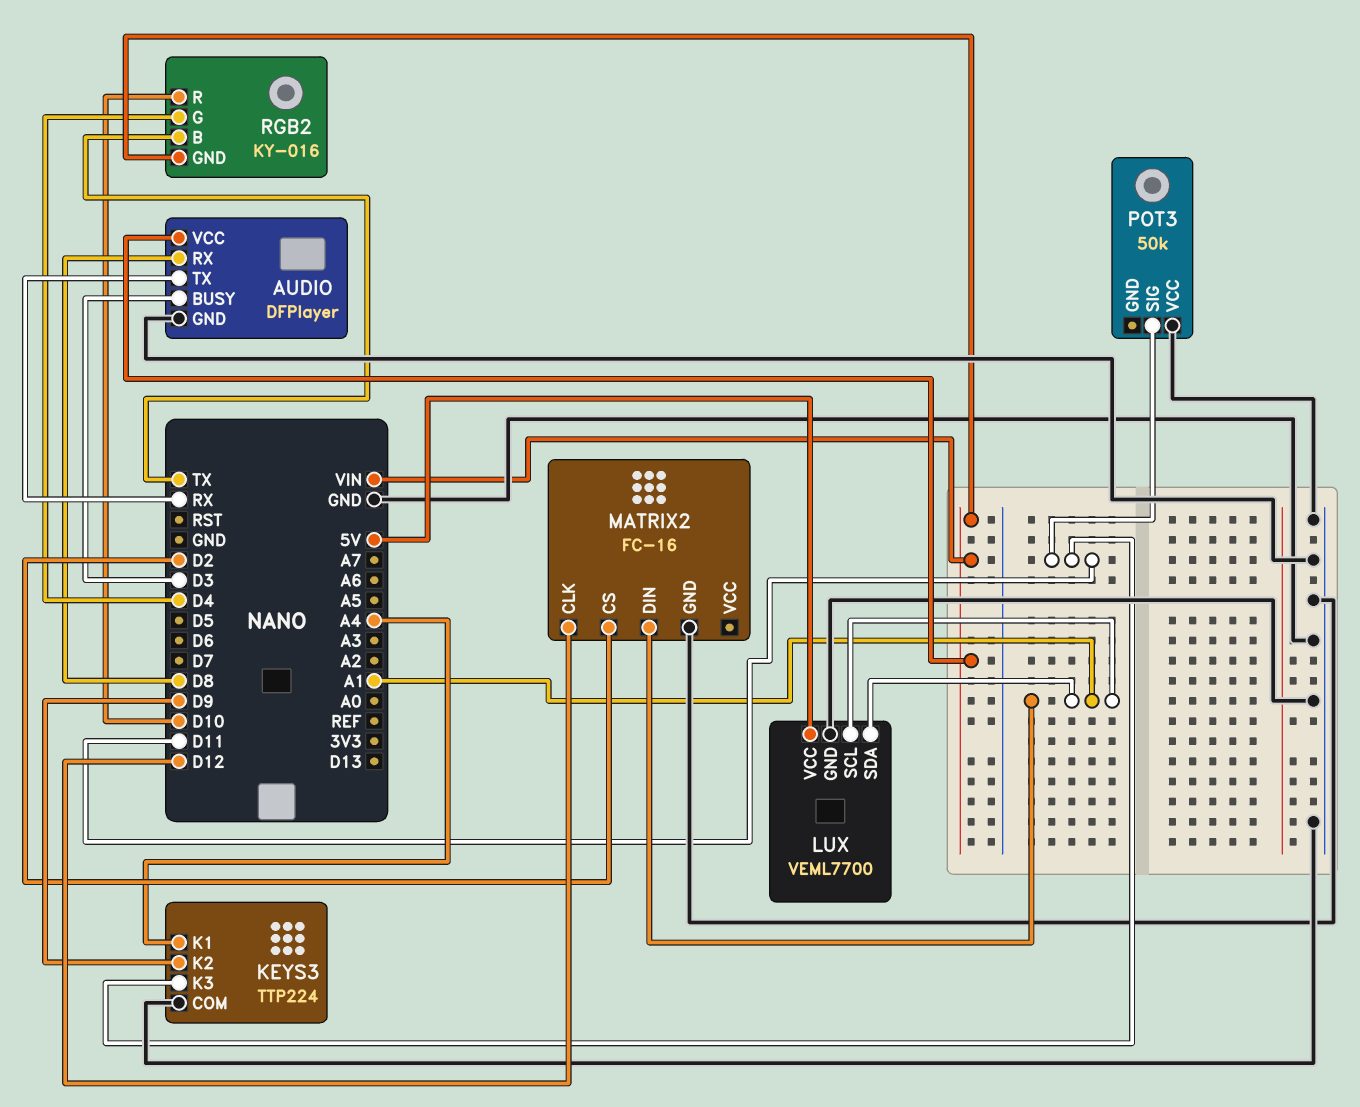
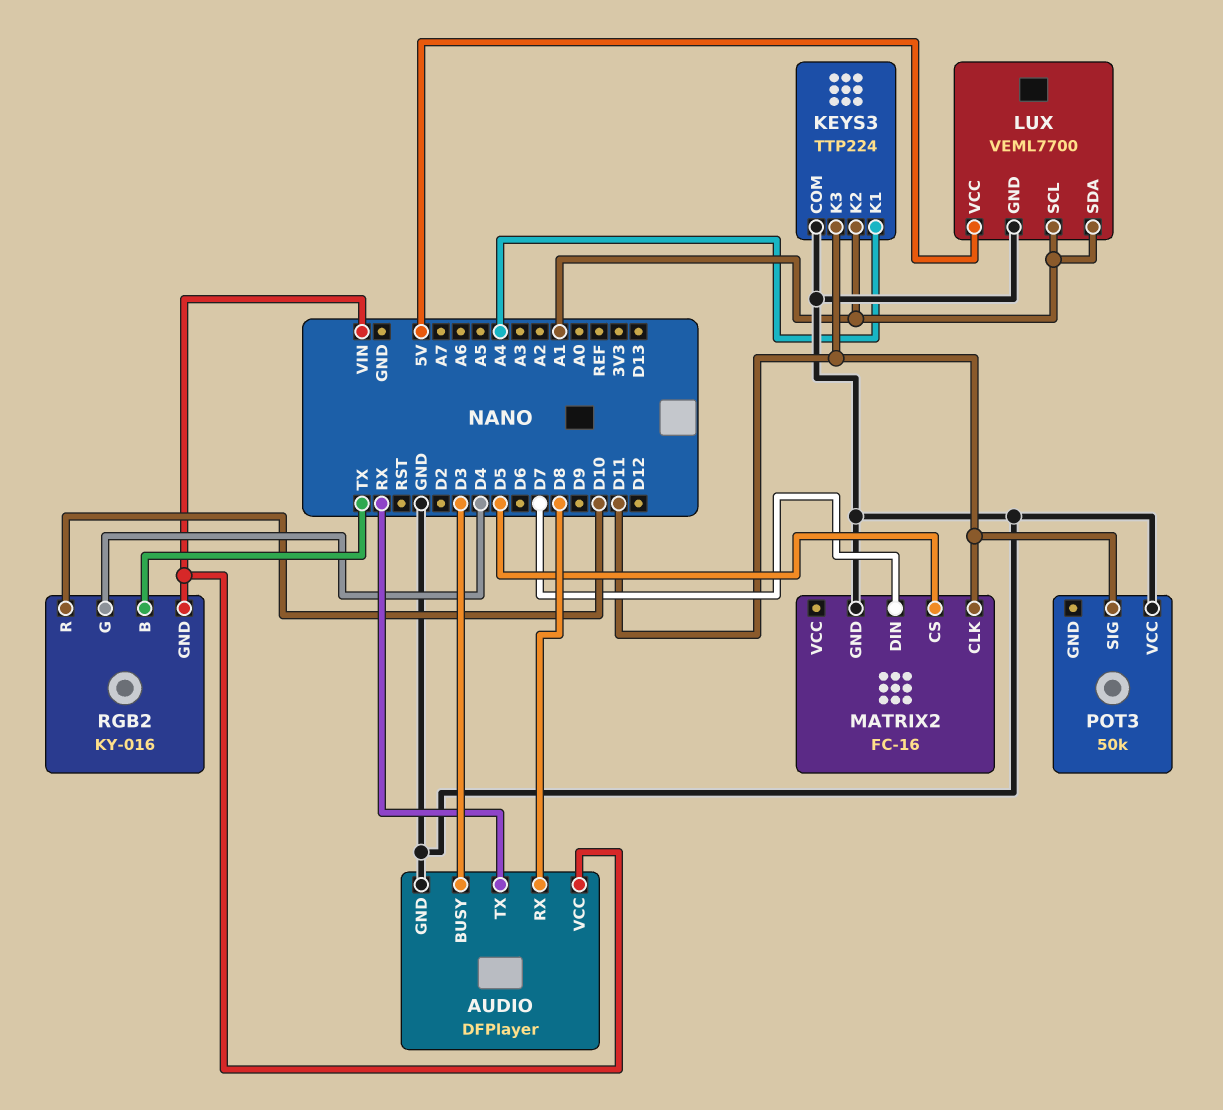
KEYS3 pin K2: D9 -> A1
MATRIX2 pin CLK: D12 -> D11
MATRIX2 pin CS: D2 -> D5
MATRIX2 pin DIN: A1 -> D7

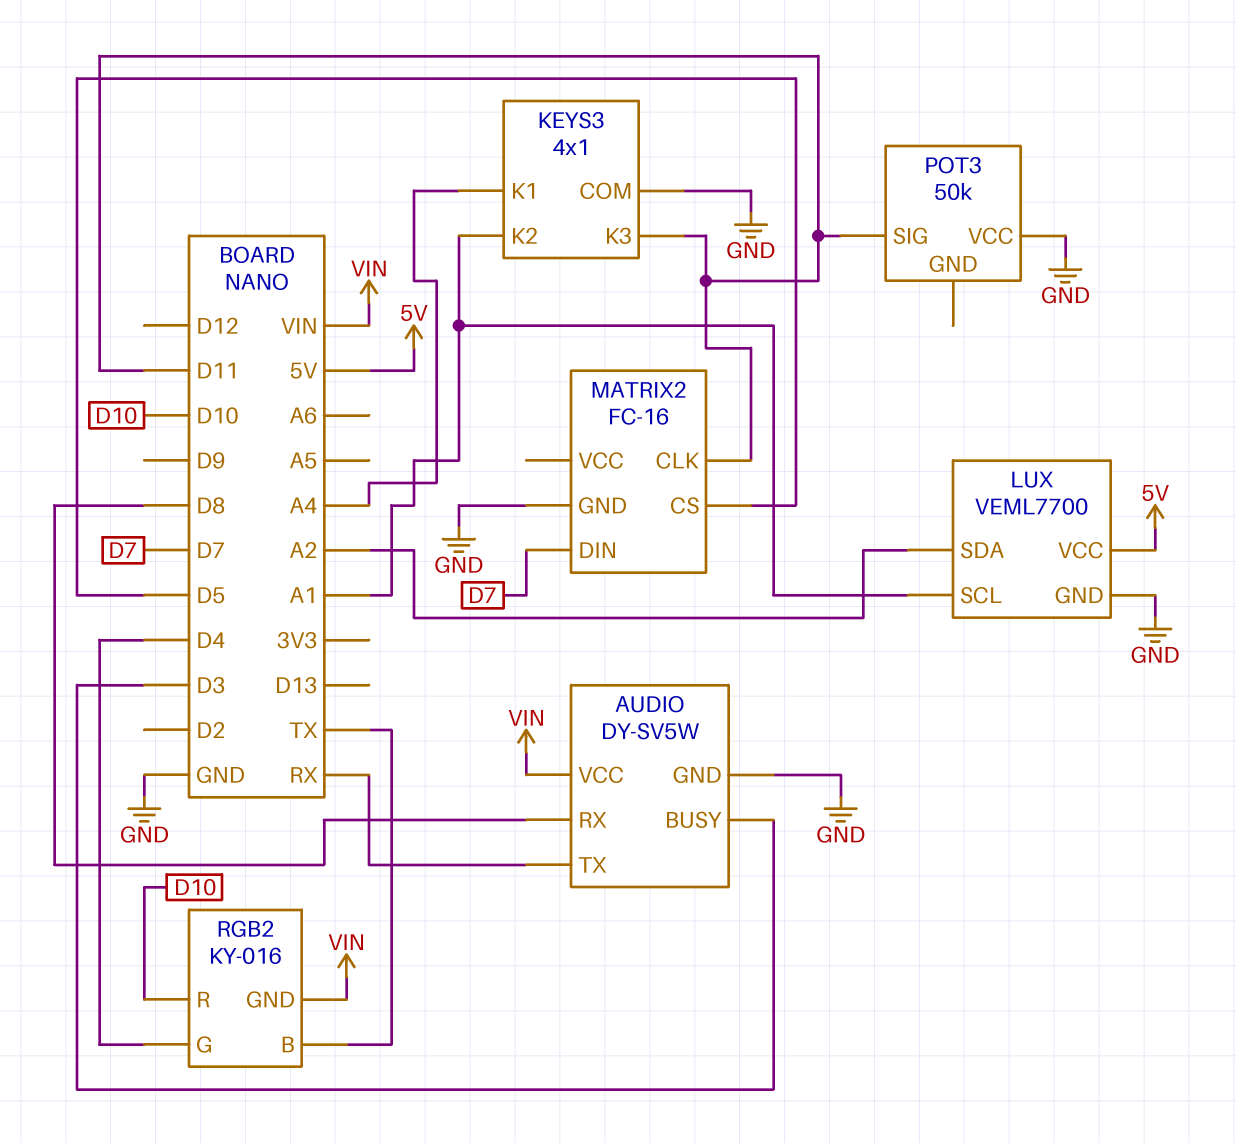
AUDIO: DFPlayer -> DY-SV5W
KEYS3: TTP224 -> 4x1
LUX pin SDA: A1 -> A2

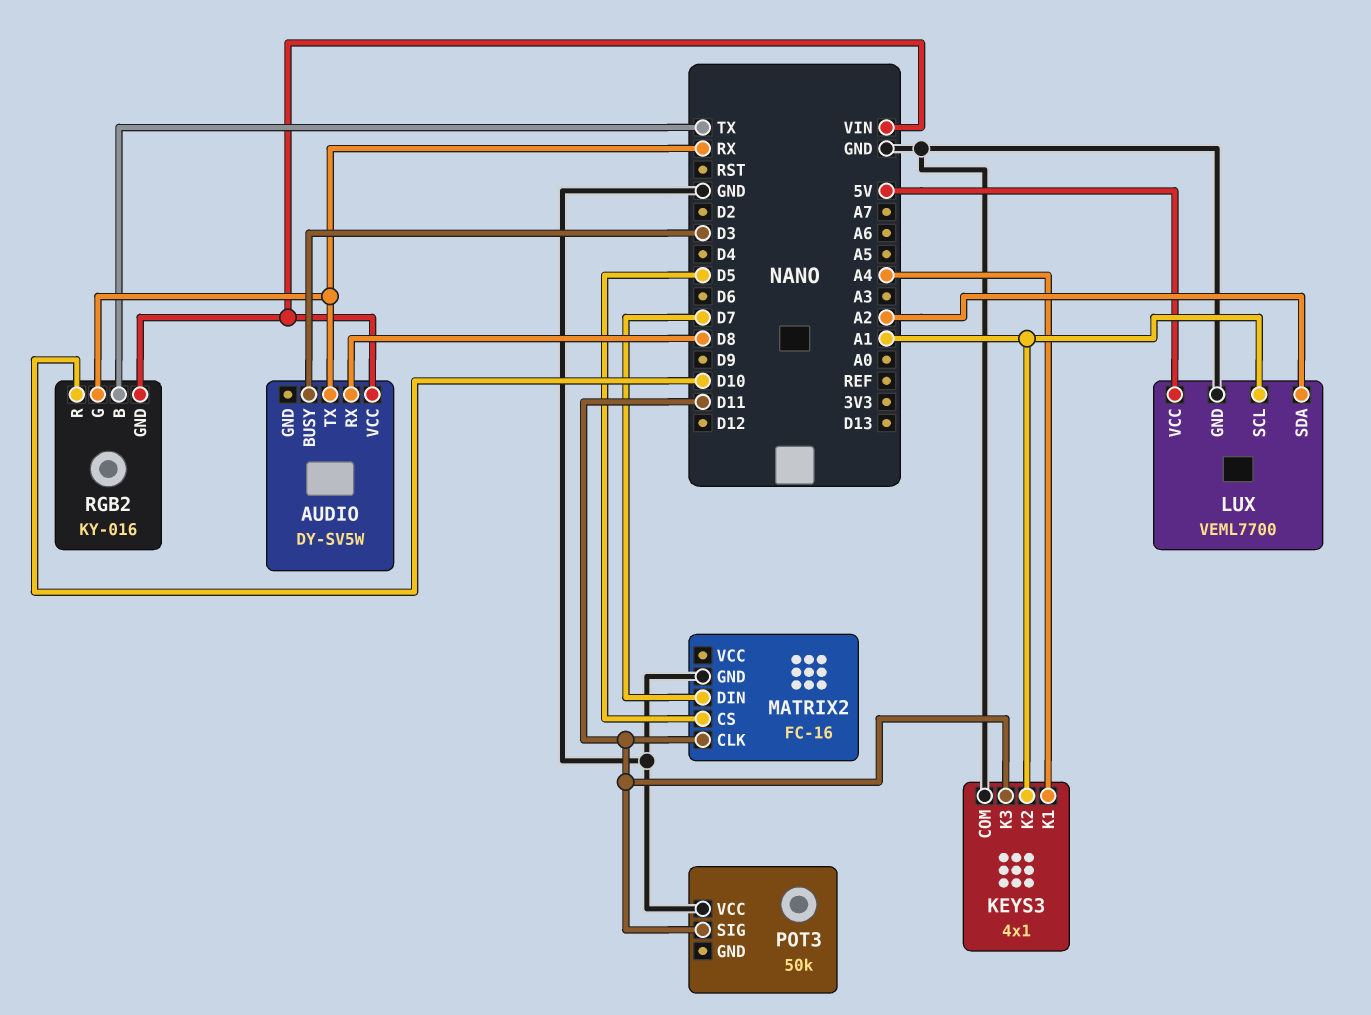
AUDIO pin GND: GND -> none
RGB2 pin G: D4 -> RX

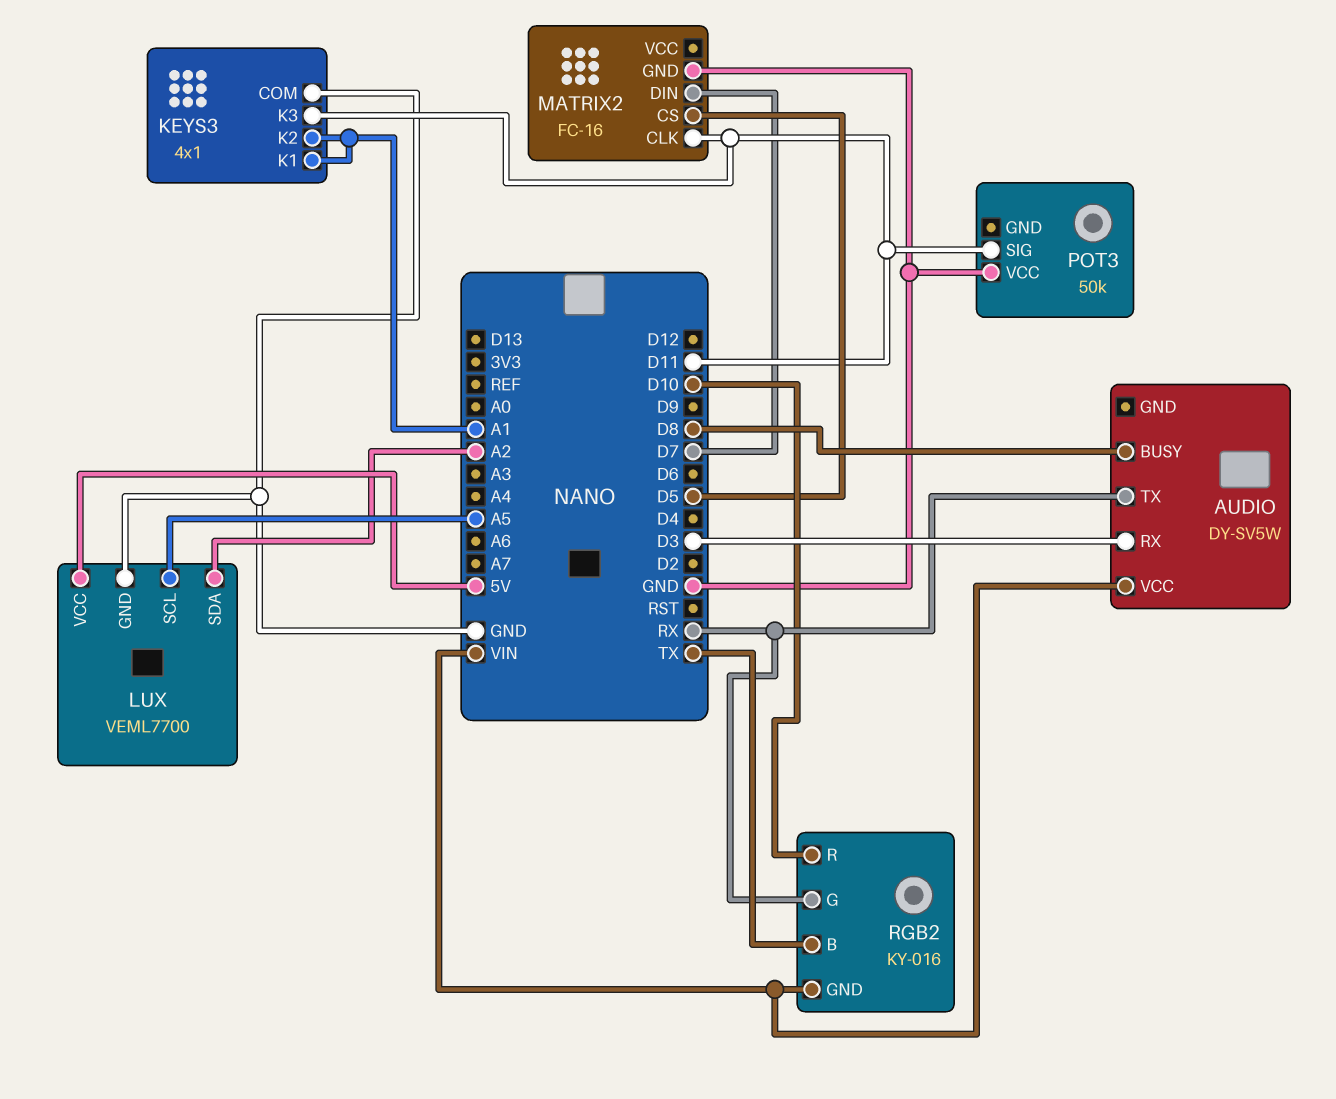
AUDIO pin BUSY: D3 -> D8
AUDIO pin RX: D8 -> D3
KEYS3 pin K1: A4 -> A1
LUX pin SCL: A1 -> A5

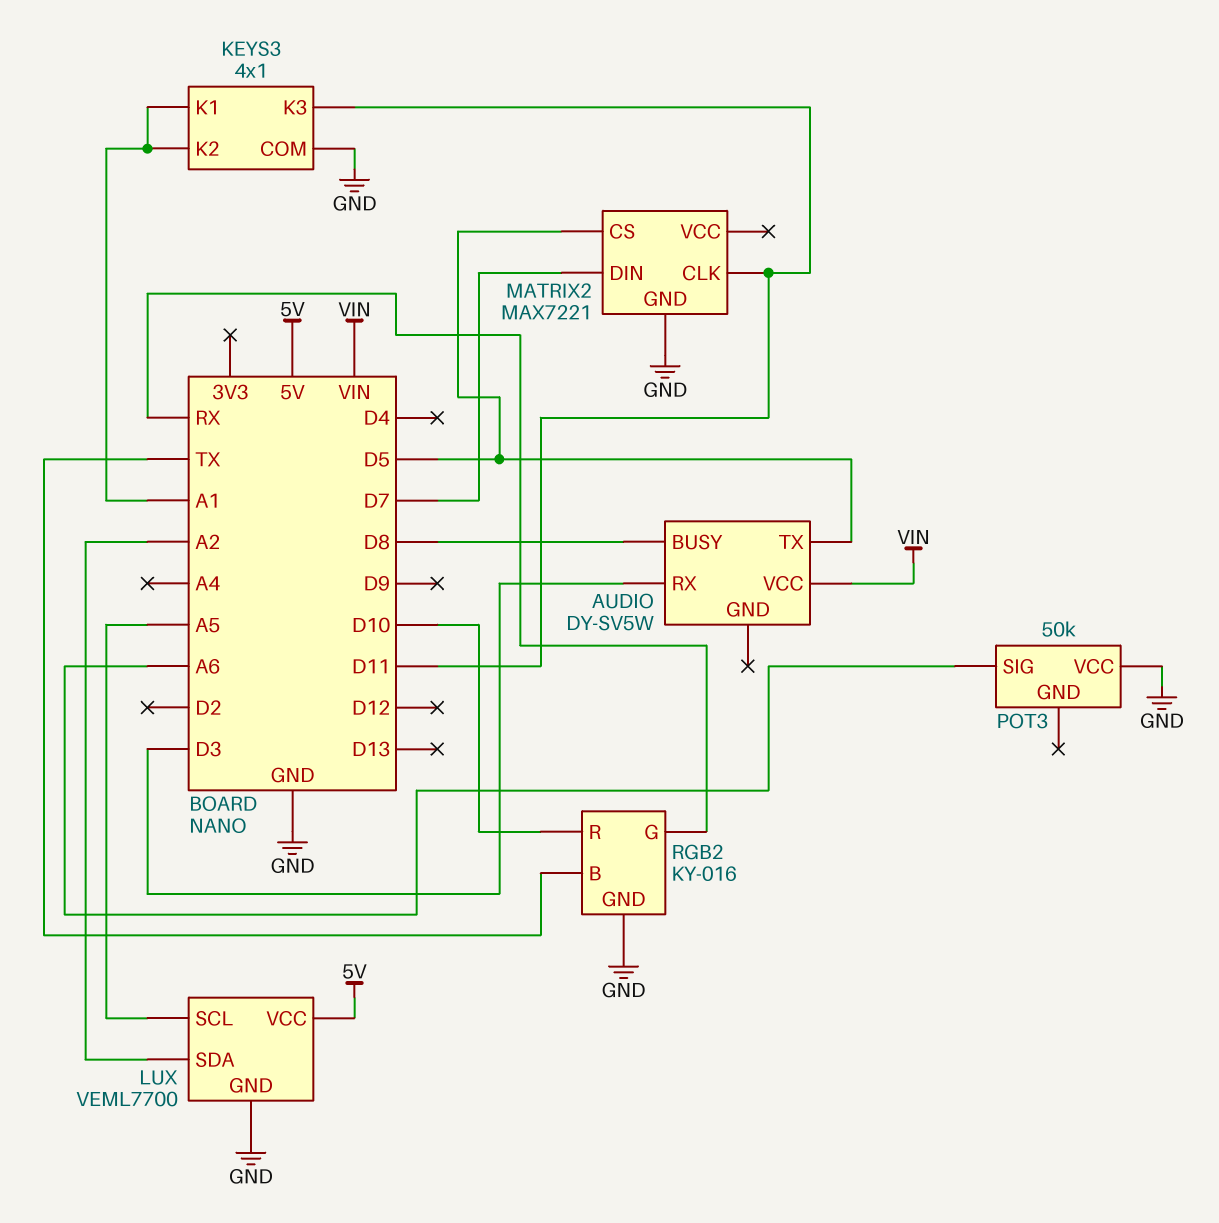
AUDIO pin TX: RX -> D5
MATRIX2: FC-16 -> MAX7221
POT3 pin SIG: D11 -> A6
RGB2 pin GND: VIN -> GND

